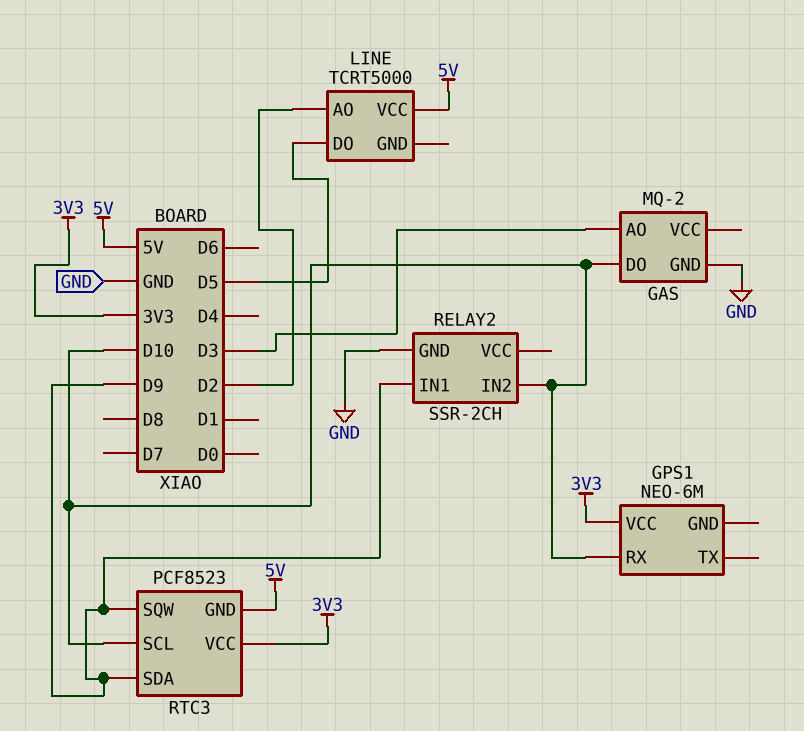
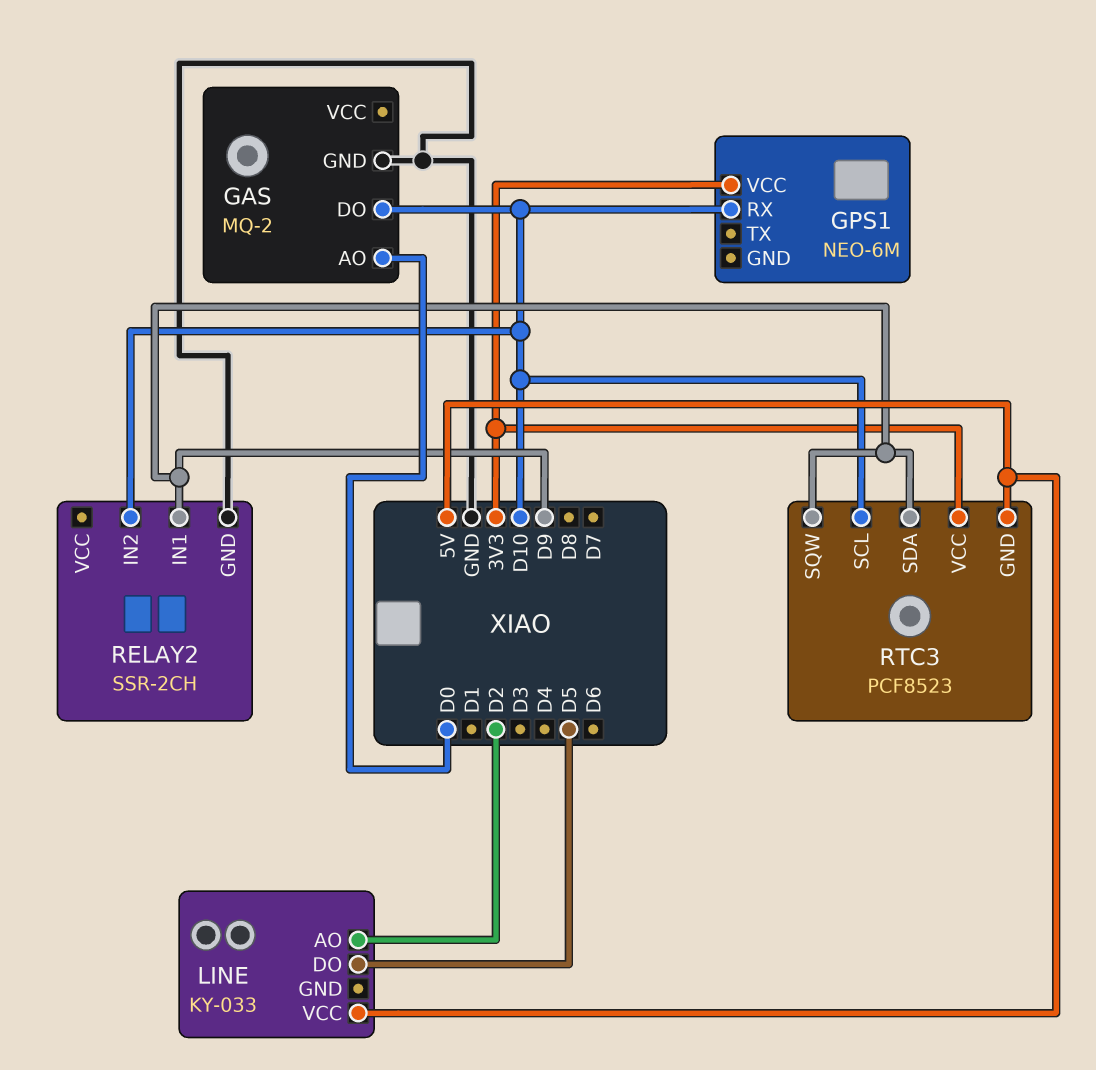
GAS pin AO: D3 -> D0
LINE: TCRT5000 -> KY-033

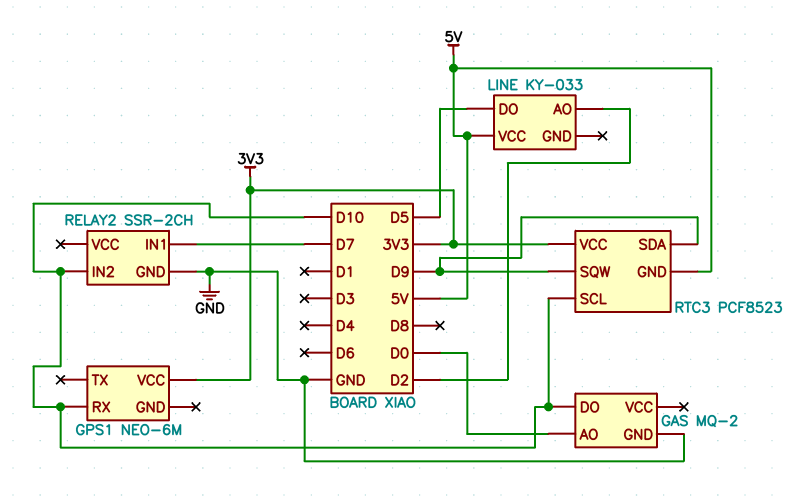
RELAY2 pin IN1: D9 -> D7

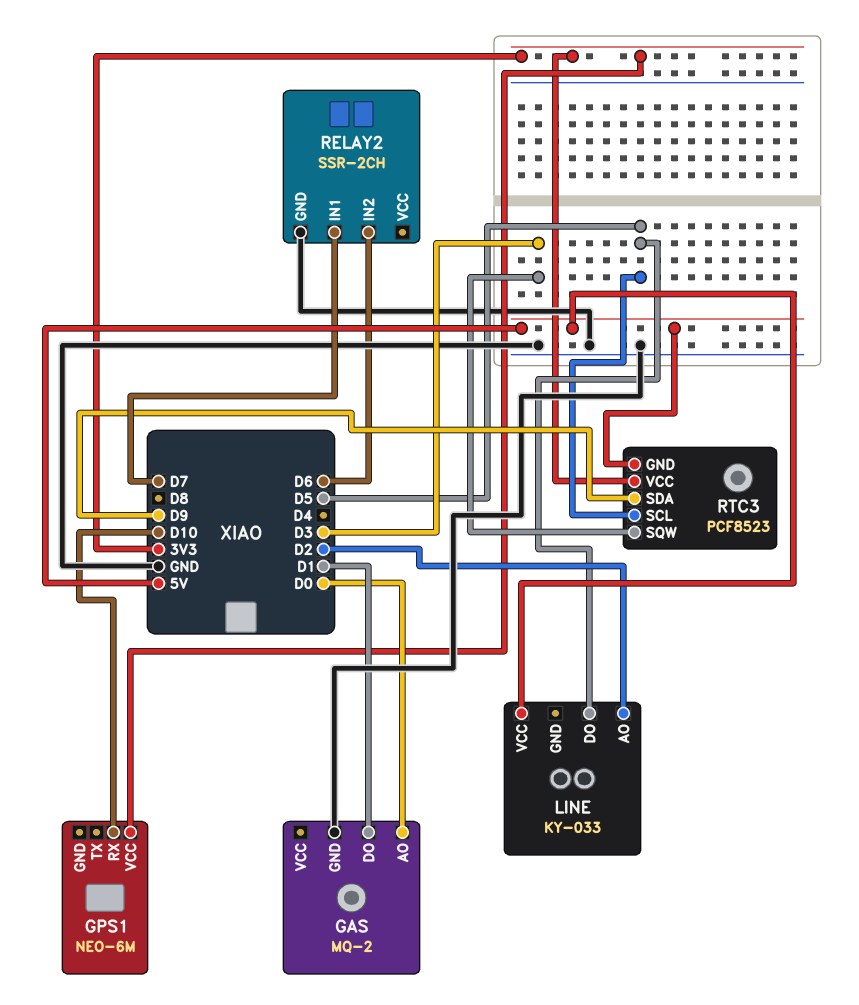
GAS pin DO: D10 -> D1
RELAY2 pin IN2: D10 -> D6
RTC3 pin SCL: D10 -> D5
RTC3 pin SQW: D9 -> D3

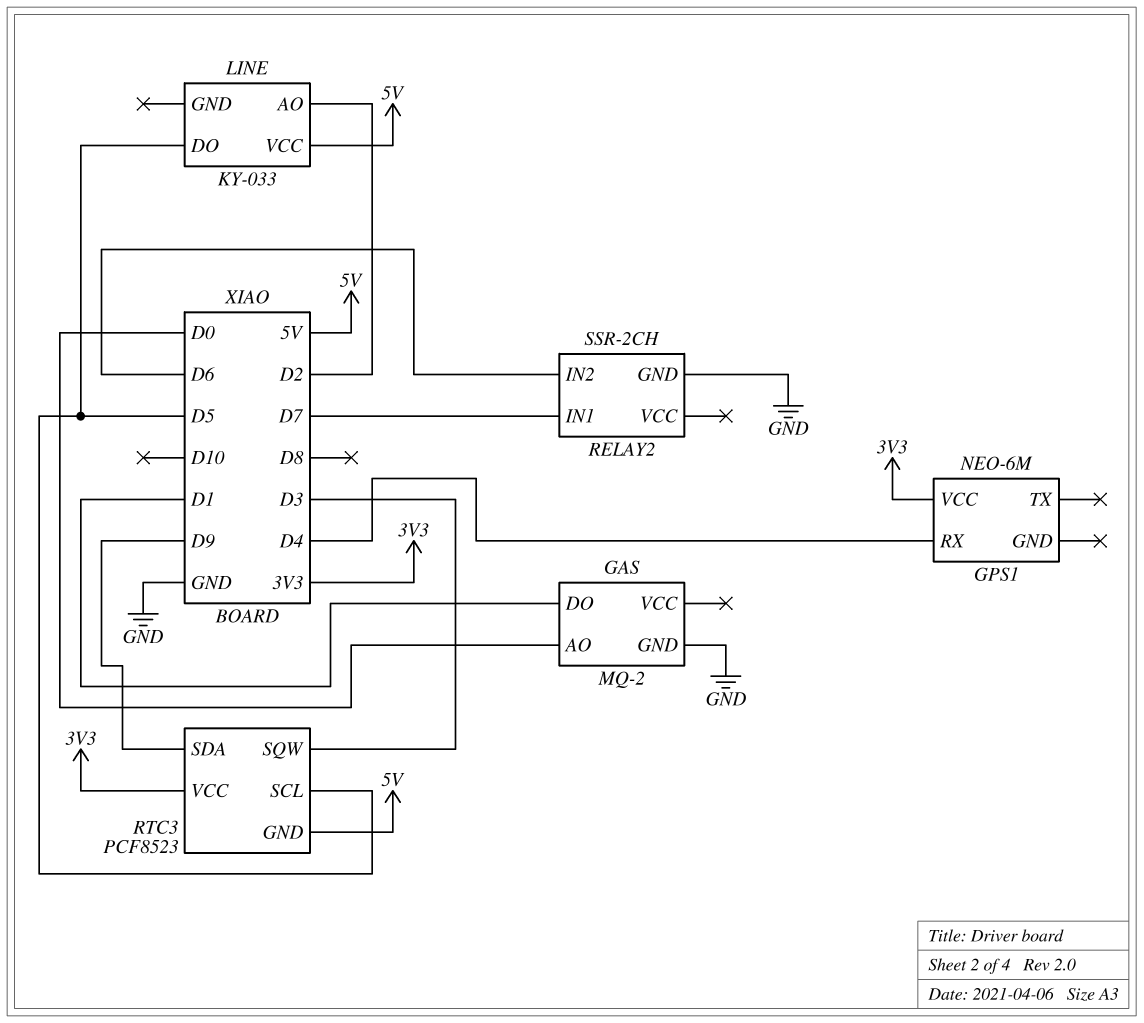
GPS1 pin RX: D10 -> D4

